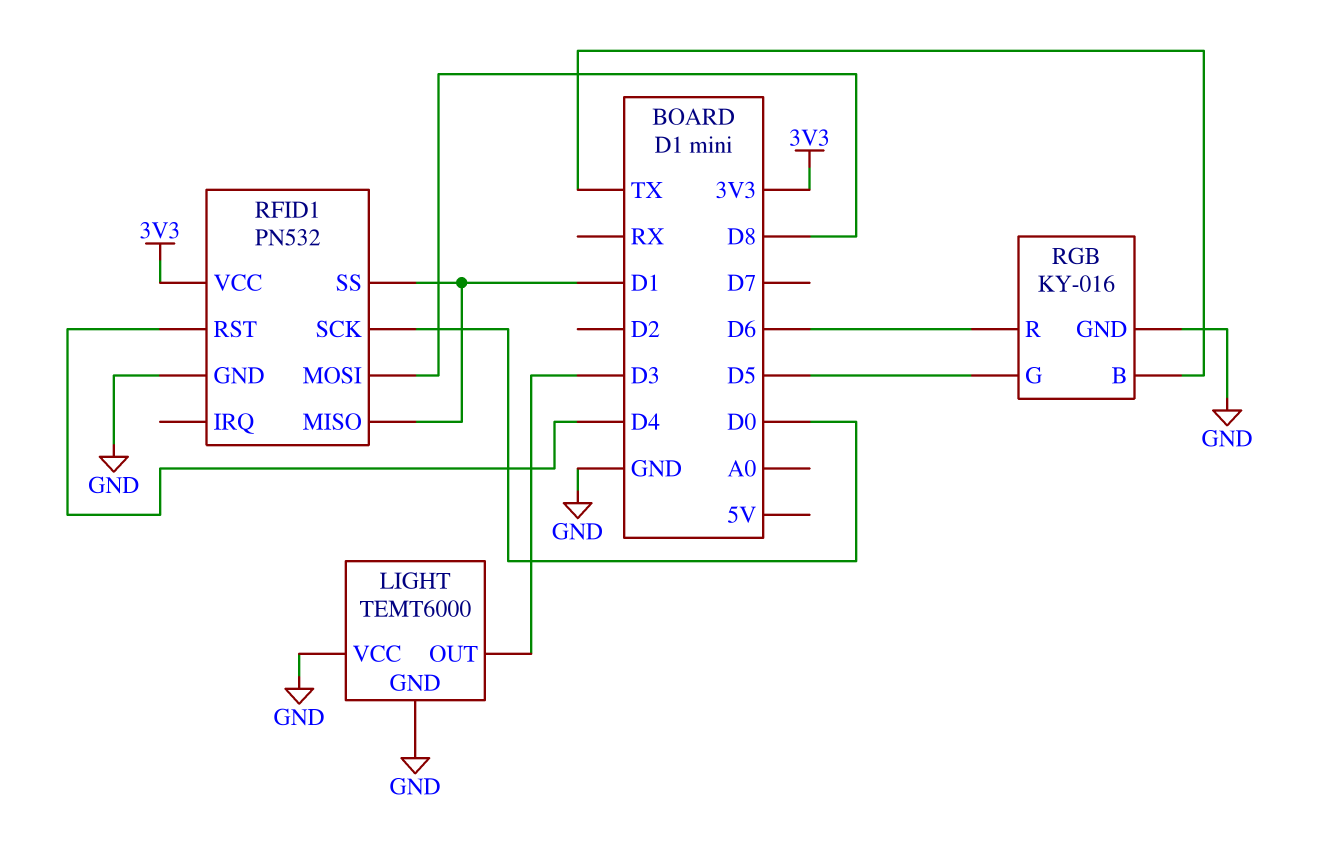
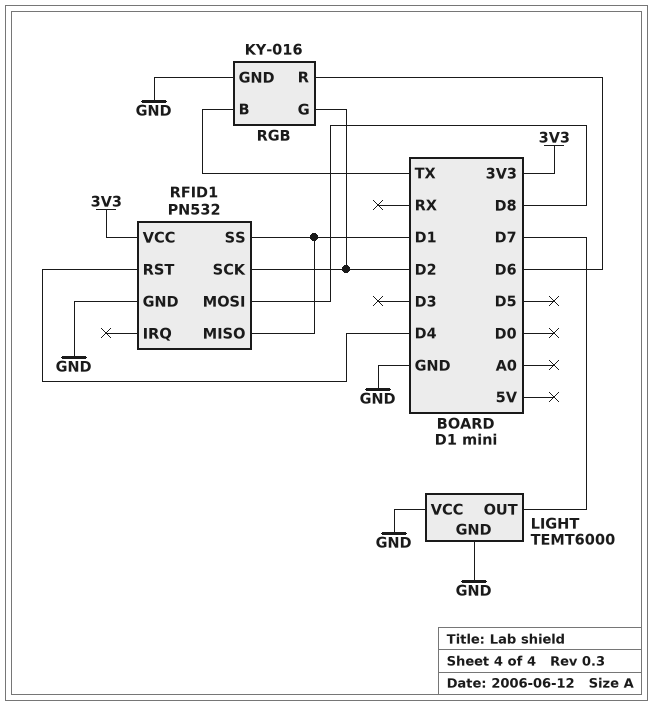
LIGHT pin OUT: D3 -> D7
RFID1 pin SCK: D0 -> D2
RGB pin G: D5 -> D2

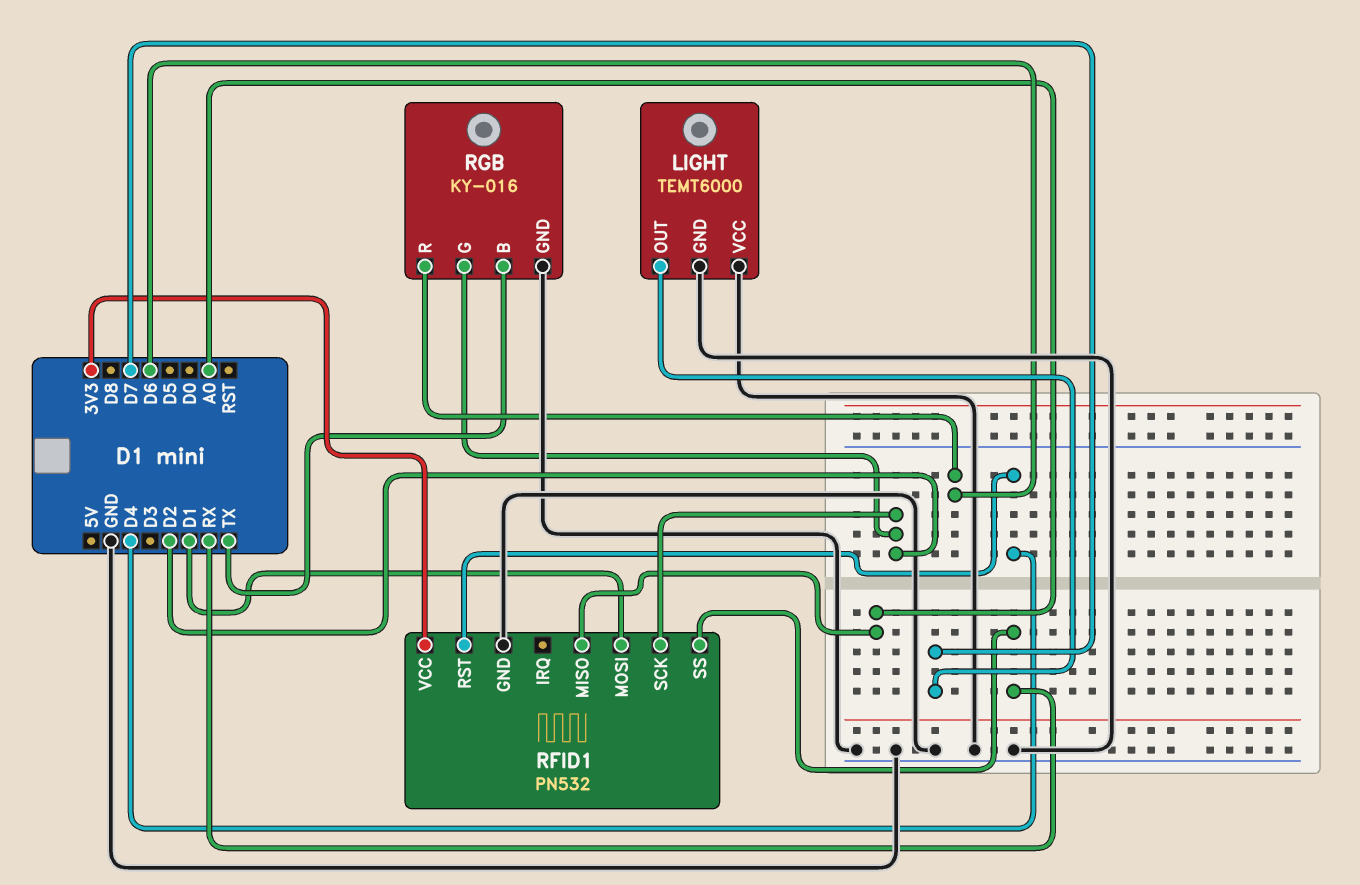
RFID1 pin MISO: D1 -> A0
RFID1 pin MOSI: D8 -> D1
RFID1 pin SS: D1 -> RX

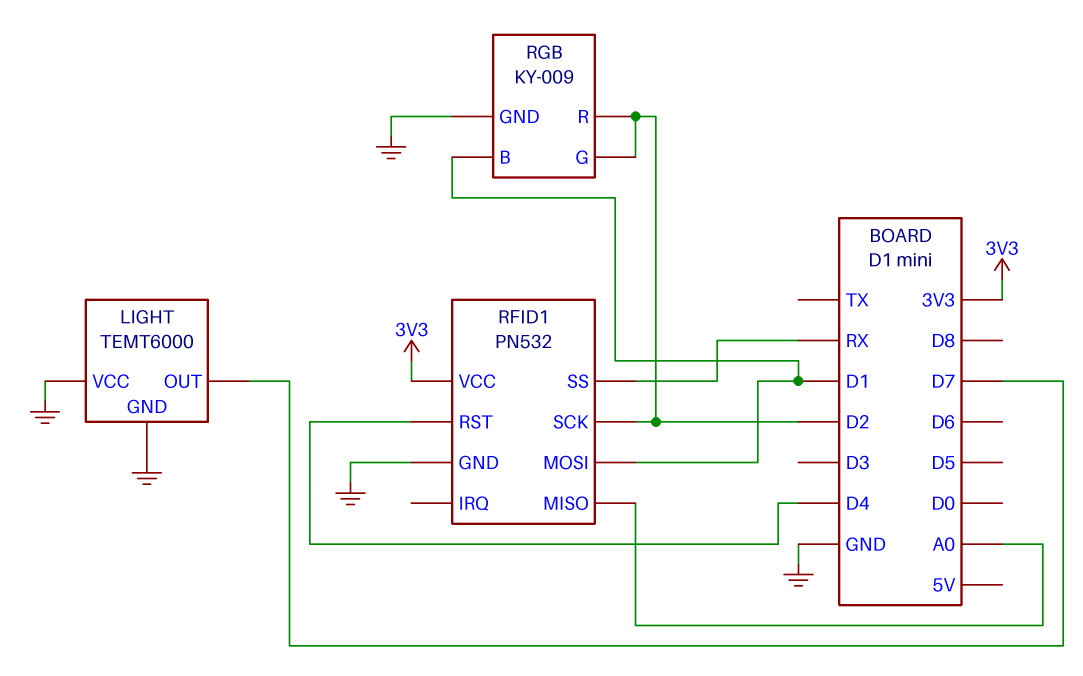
RGB: KY-016 -> KY-009
RGB pin B: TX -> D1
RGB pin R: D6 -> D2

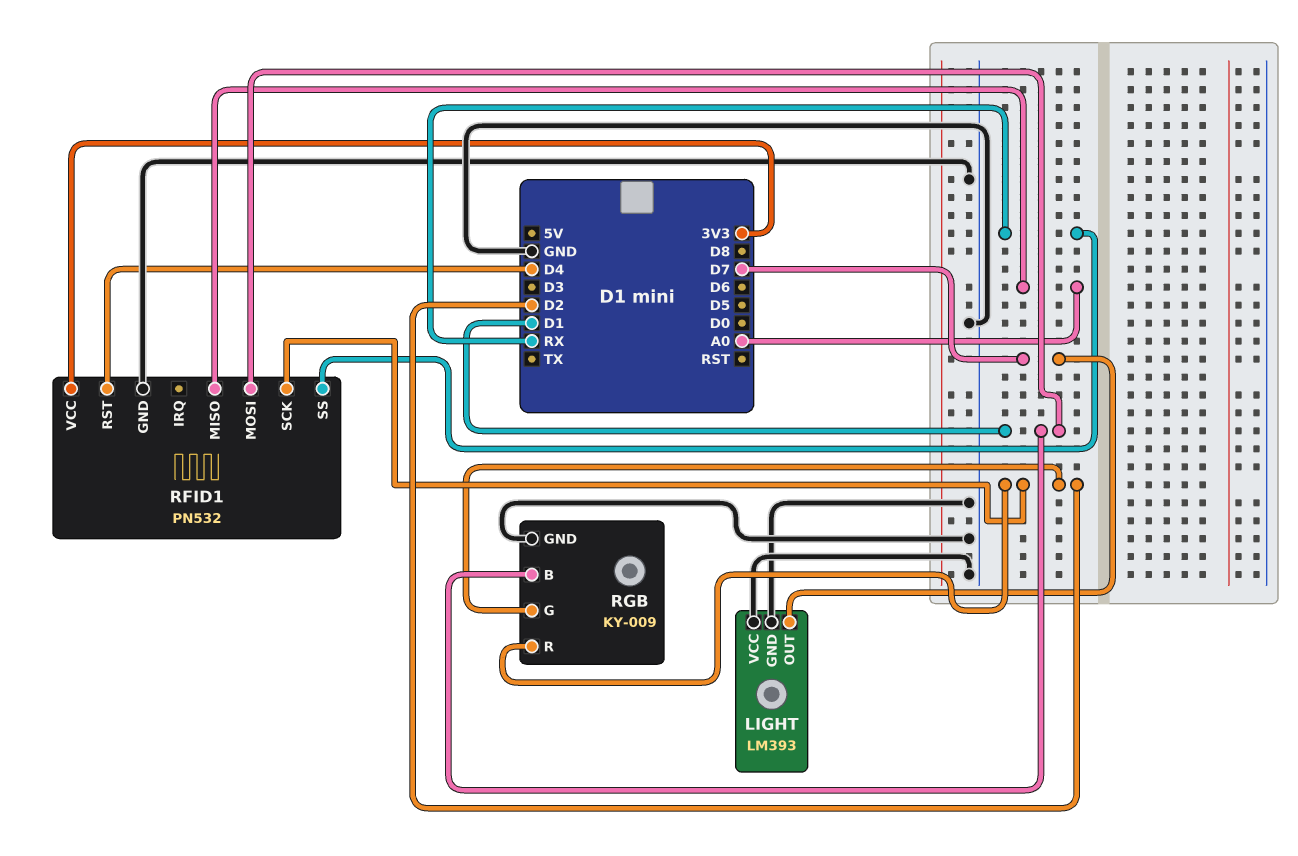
LIGHT: TEMT6000 -> LM393

